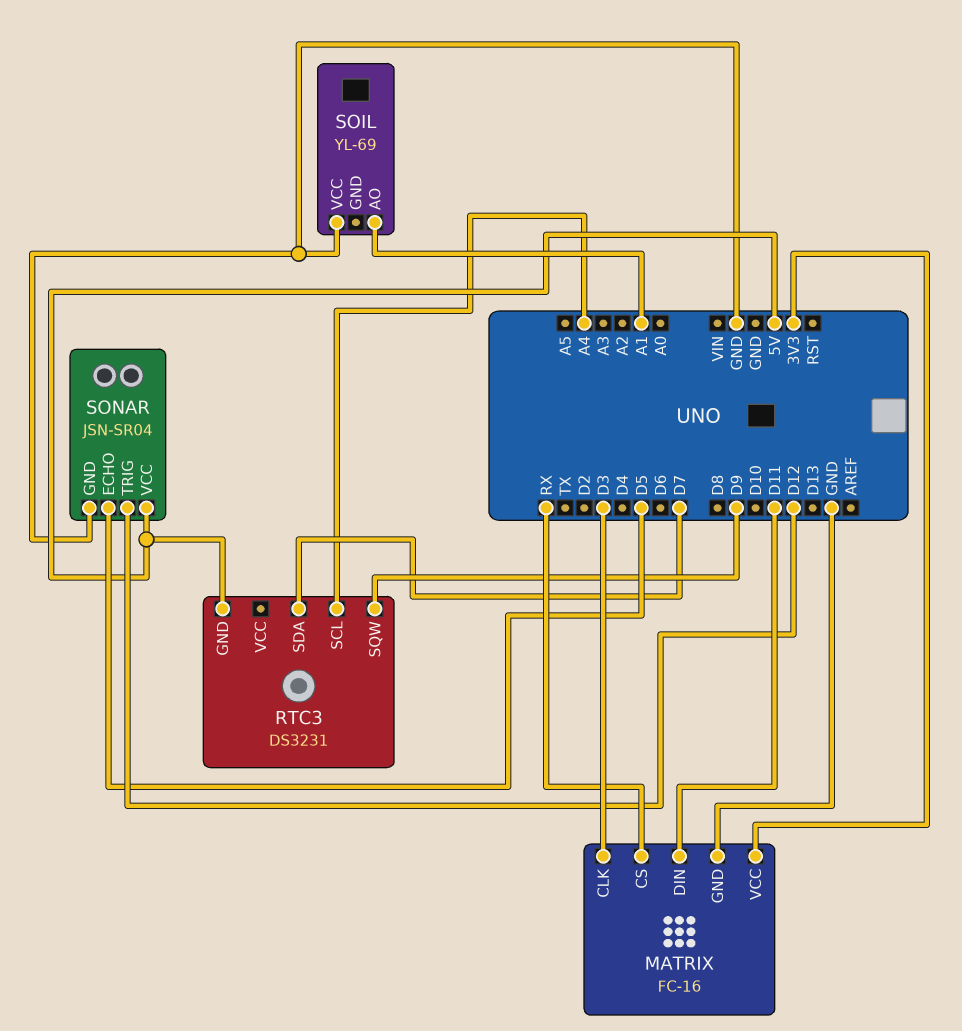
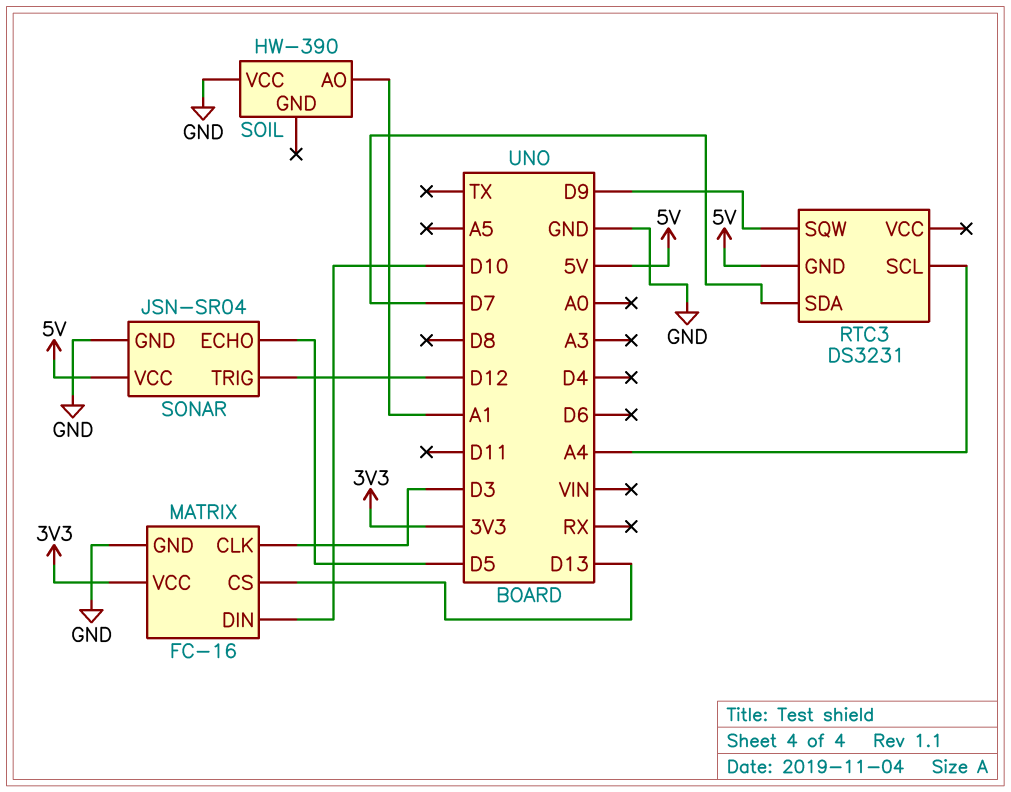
MATRIX pin CS: RX -> D13
MATRIX pin DIN: D11 -> D10
SOIL: YL-69 -> HW-390

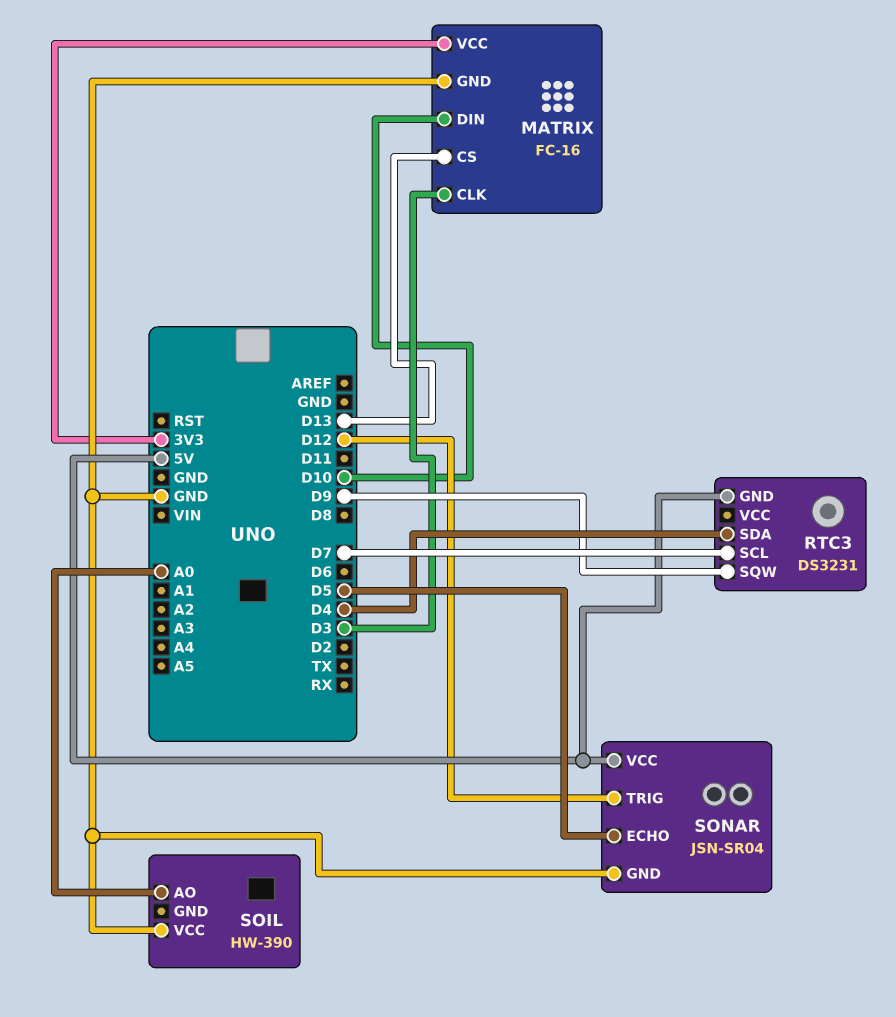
RTC3 pin SCL: A4 -> D7
RTC3 pin SDA: D7 -> D4
SOIL pin AO: A1 -> A0

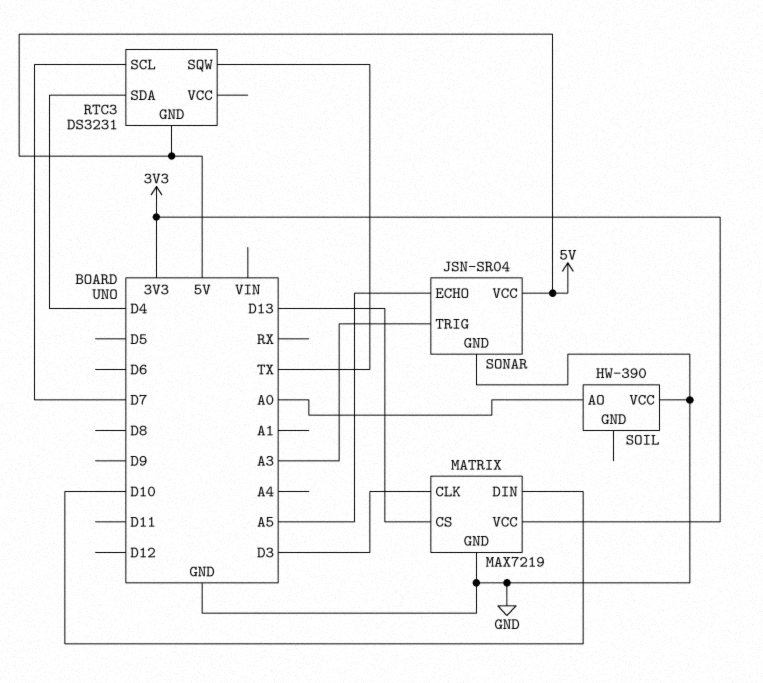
MATRIX: FC-16 -> MAX7219
RTC3 pin SQW: D9 -> TX
SONAR pin ECHO: D5 -> A5
SONAR pin TRIG: D12 -> A3

